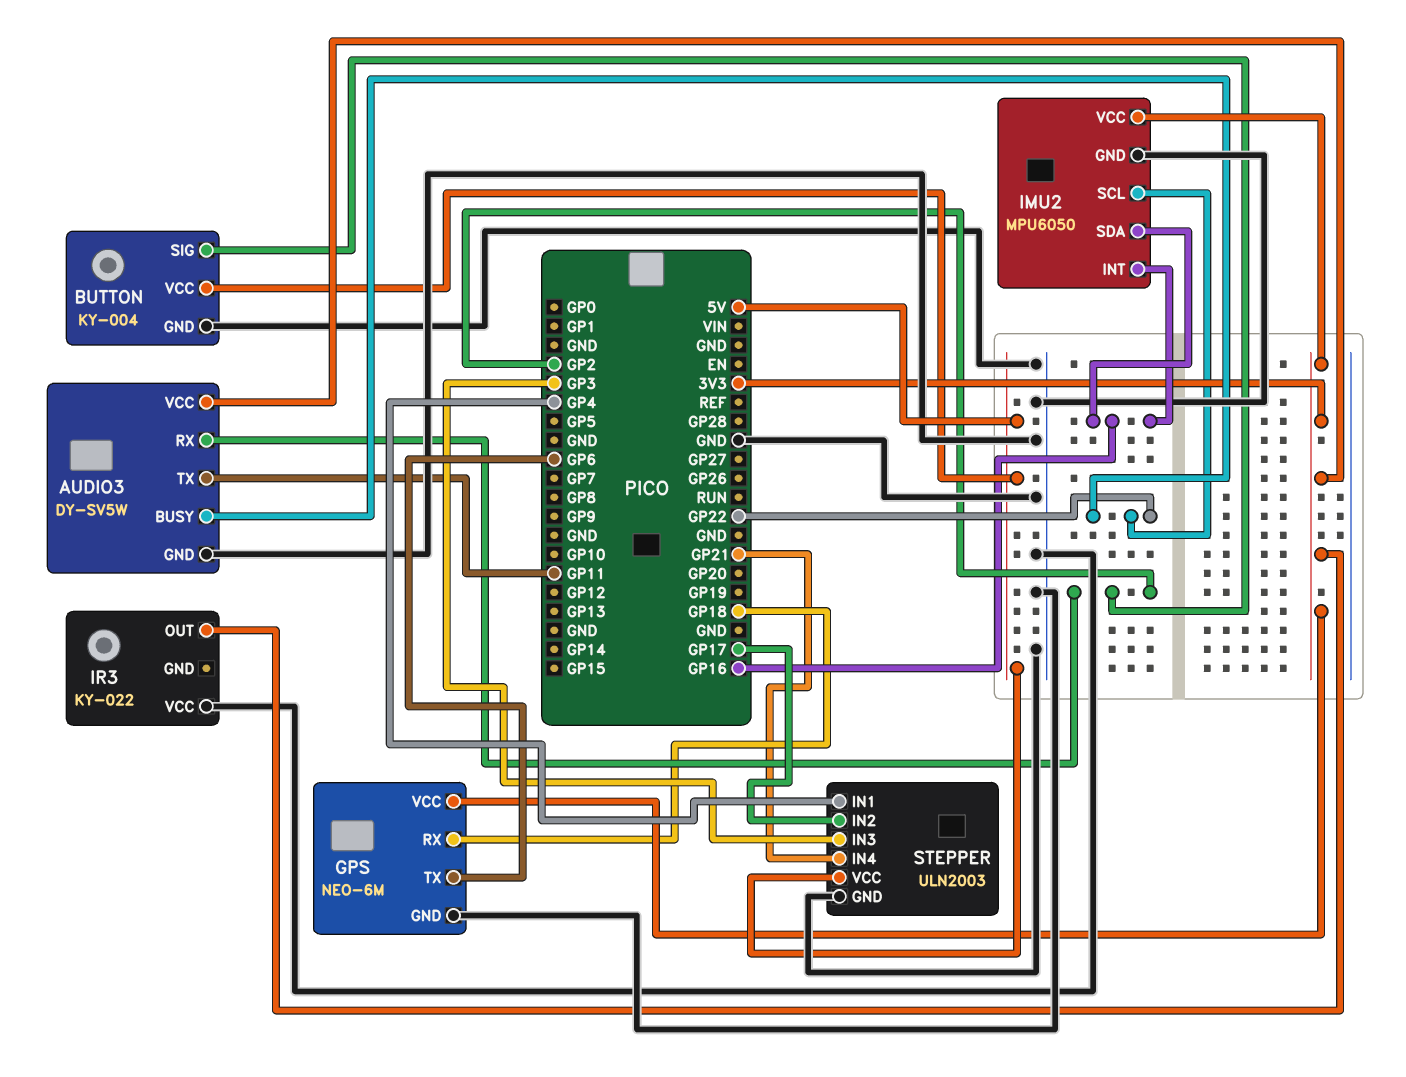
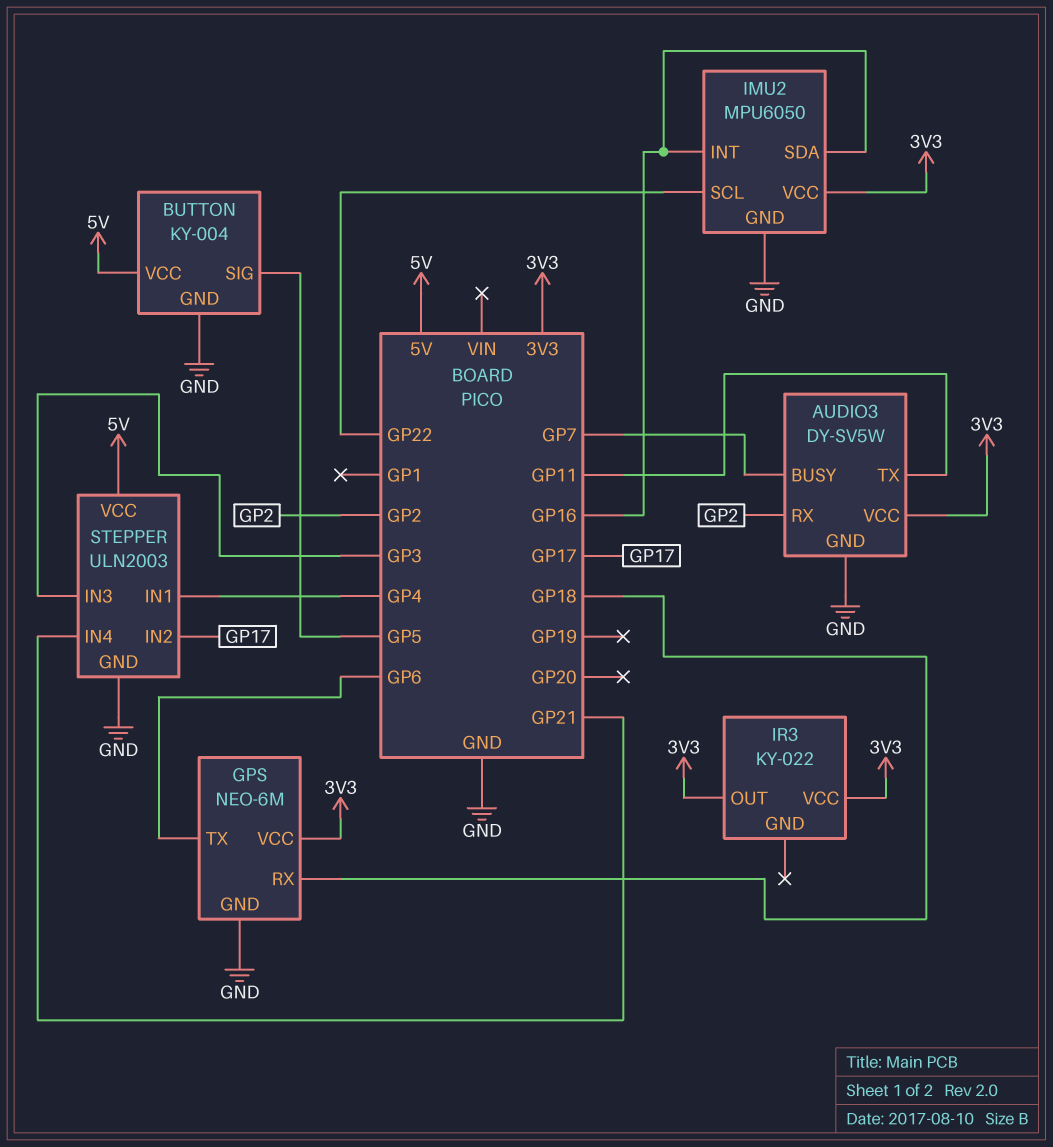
AUDIO3 pin BUSY: GP22 -> GP7
BUTTON pin SIG: GP2 -> GP5
IR3 pin VCC: GND -> 3V3

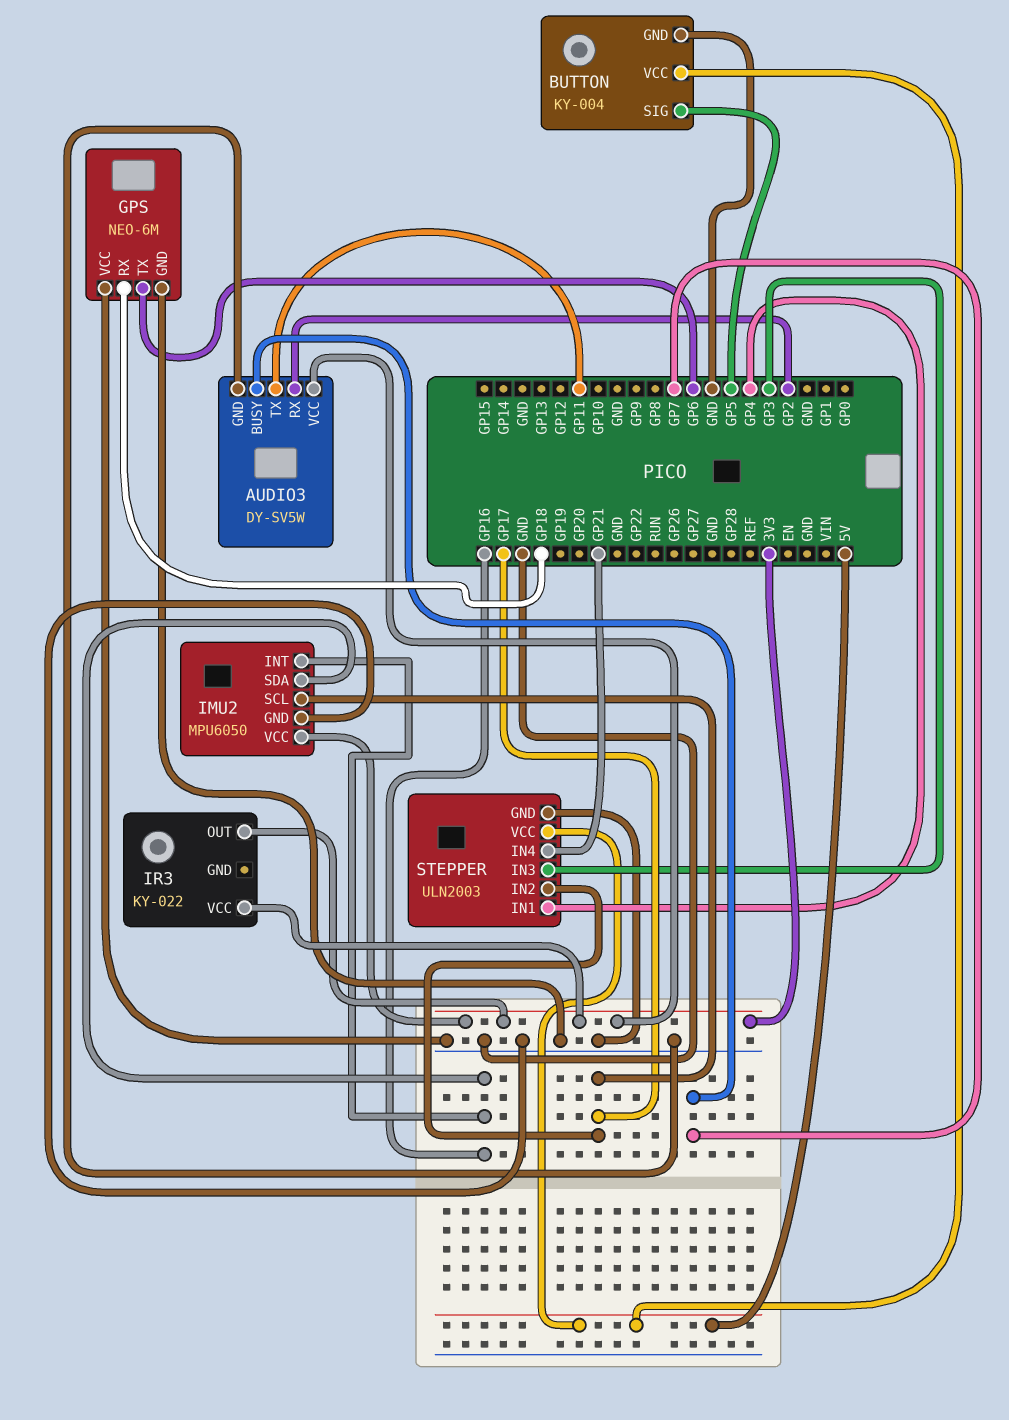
GPS pin VCC: 3V3 -> GND
IMU2 pin SCL: GP22 -> GP17

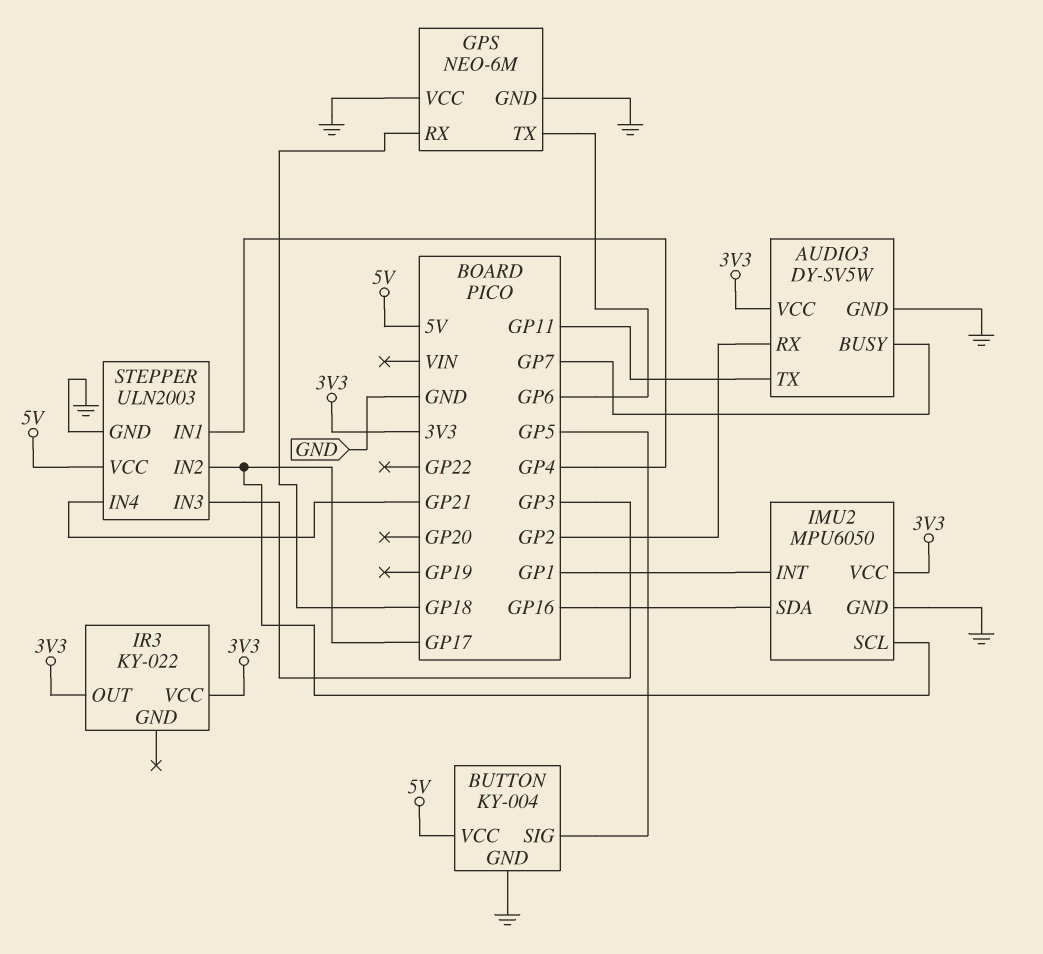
IMU2 pin INT: GP16 -> GP1

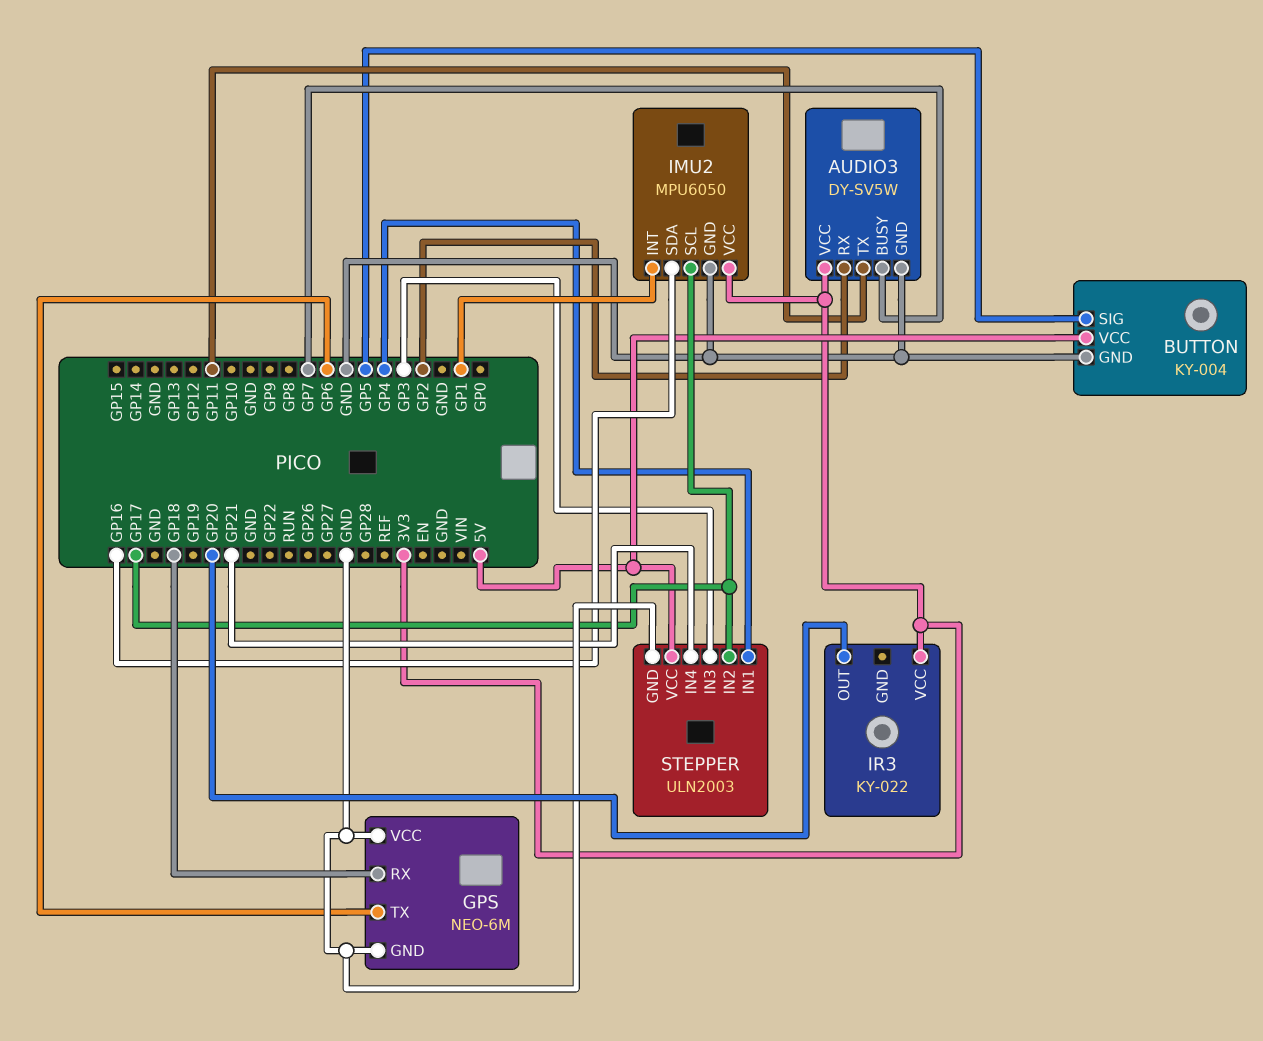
IR3 pin OUT: 3V3 -> GP20

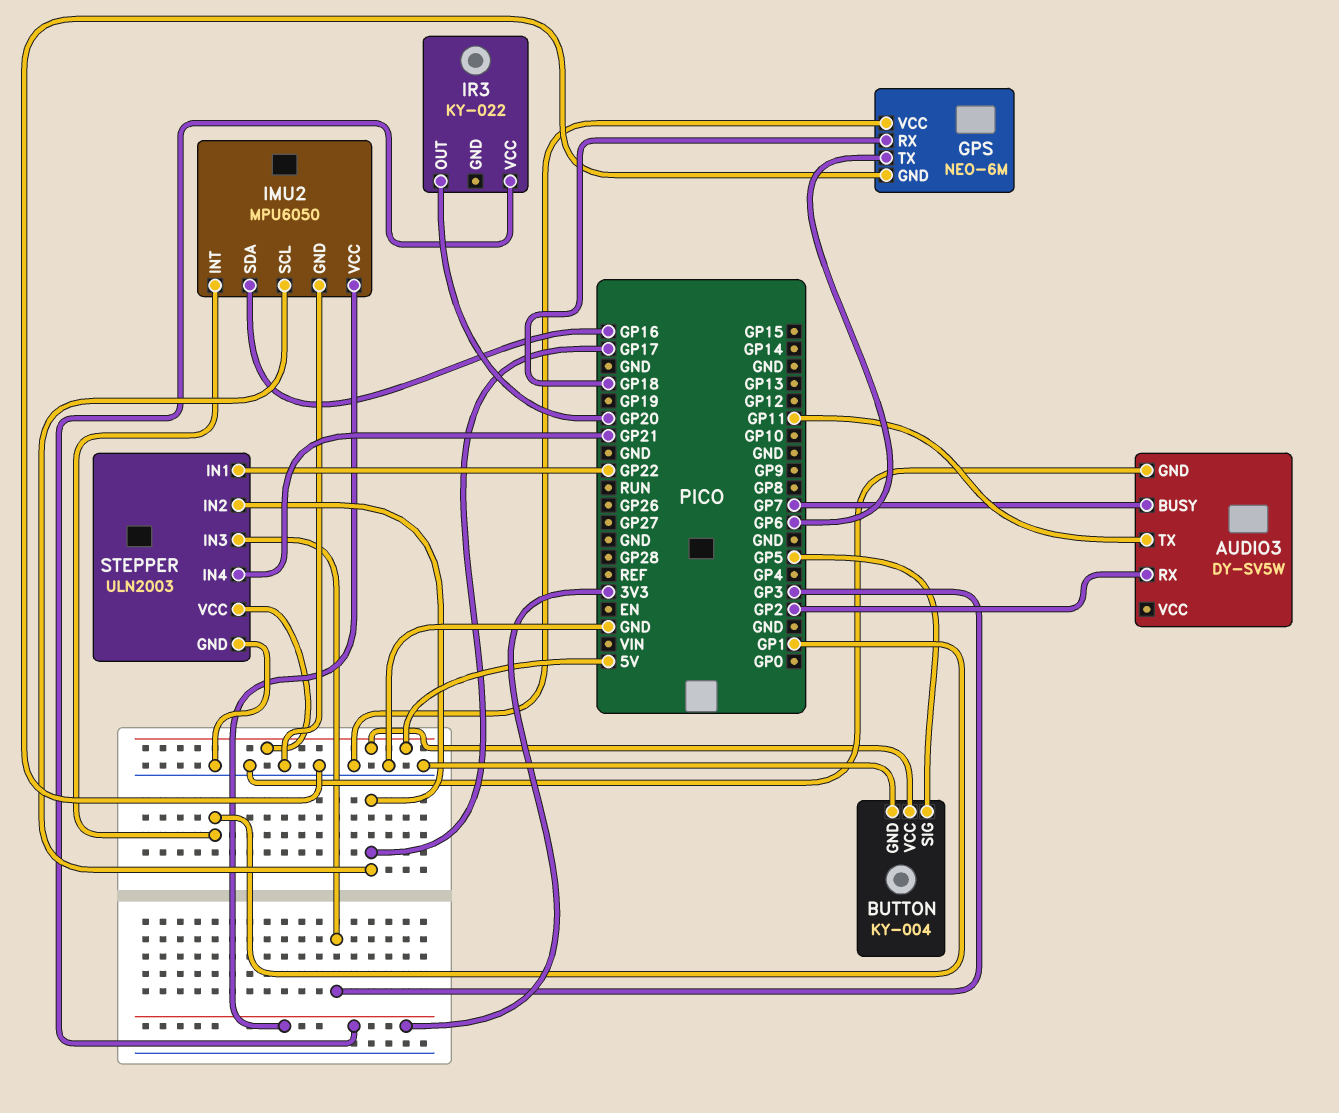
AUDIO3 pin VCC: 3V3 -> none
STEPPER pin IN1: GP4 -> GP22

